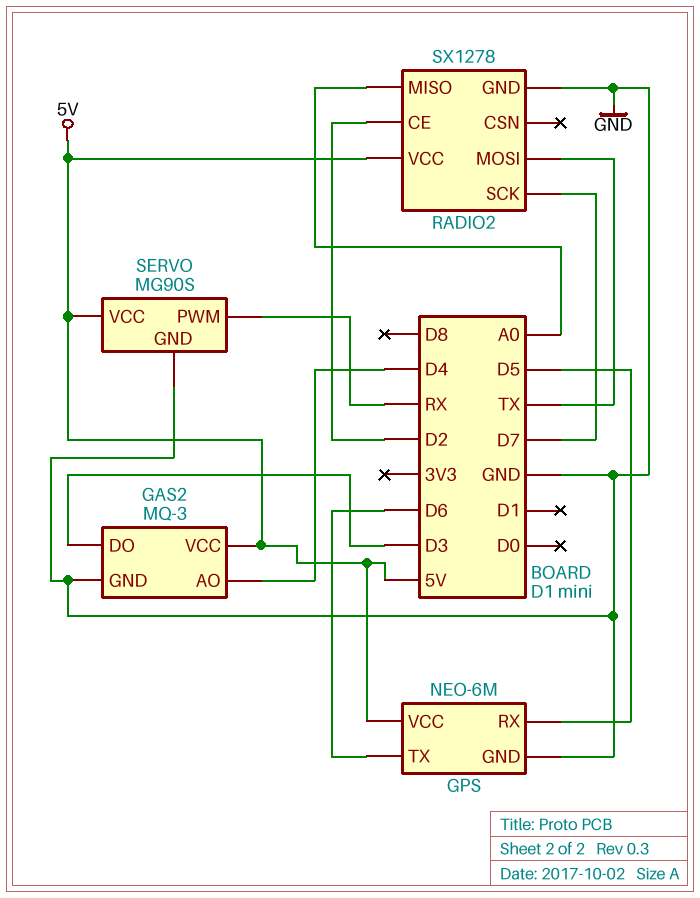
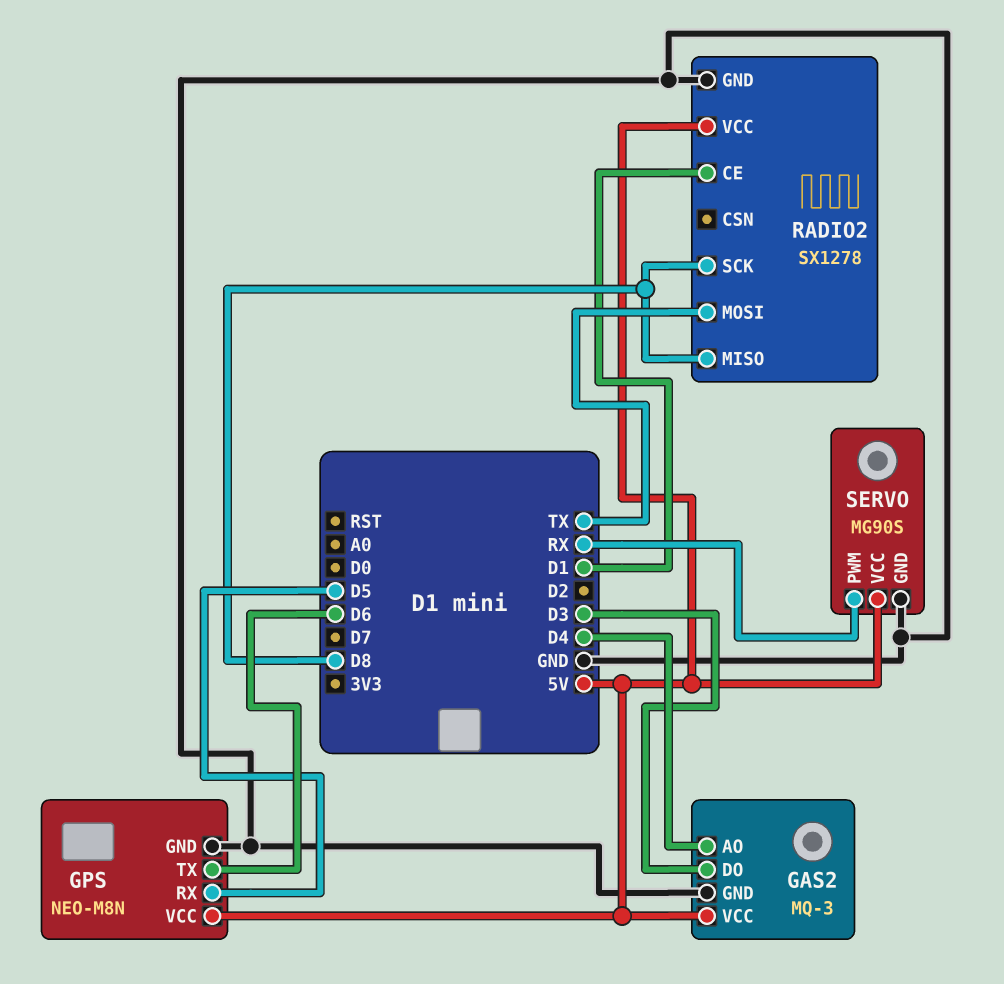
GPS: NEO-6M -> NEO-M8N
RADIO2 pin CE: D2 -> D1
RADIO2 pin MISO: A0 -> D8
RADIO2 pin SCK: D7 -> D8

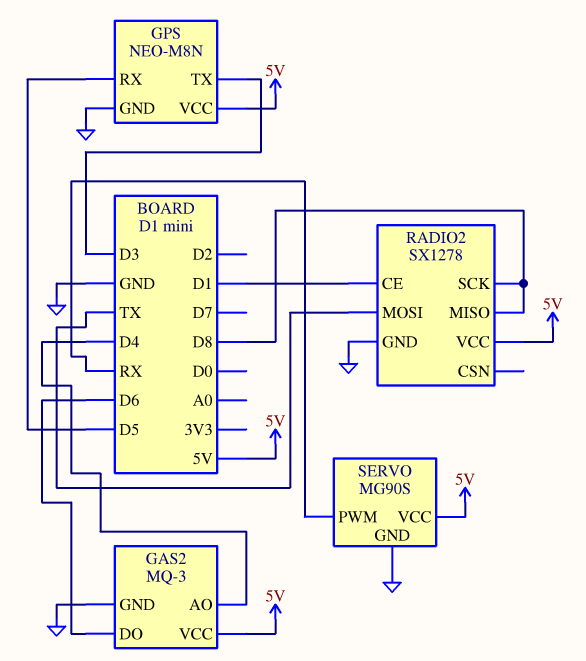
GAS2 pin DO: D3 -> D6
GPS pin TX: D6 -> D3

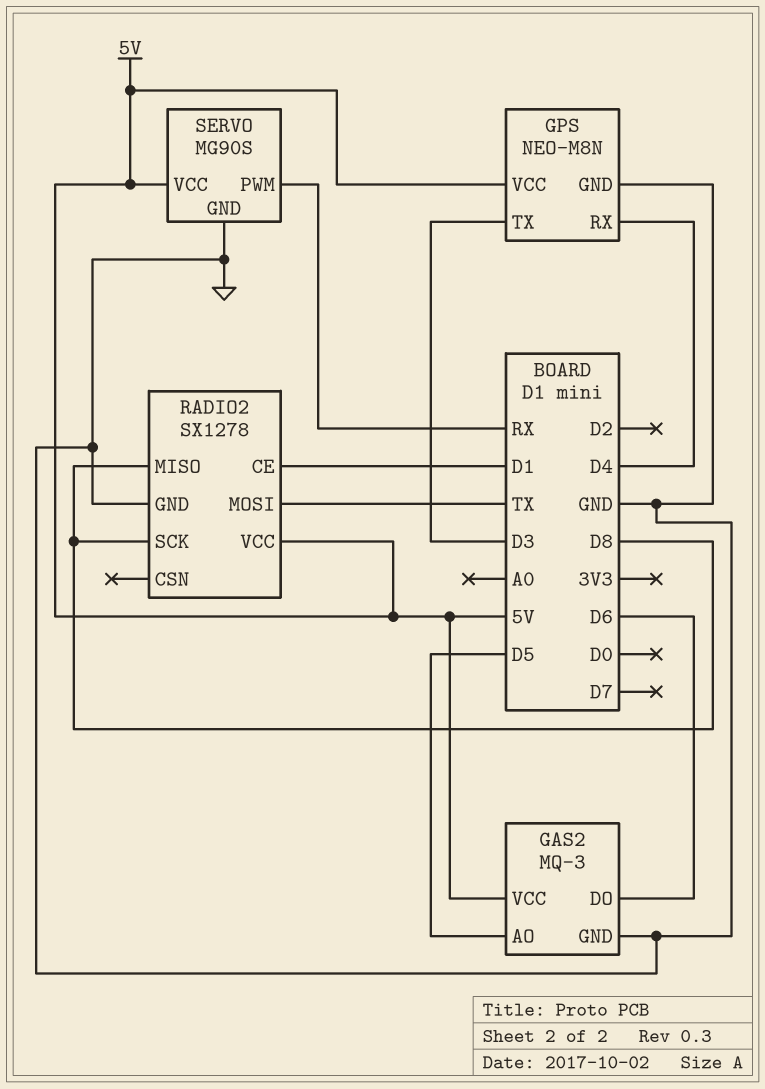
GAS2 pin AO: D4 -> D5
GPS pin RX: D5 -> D4

